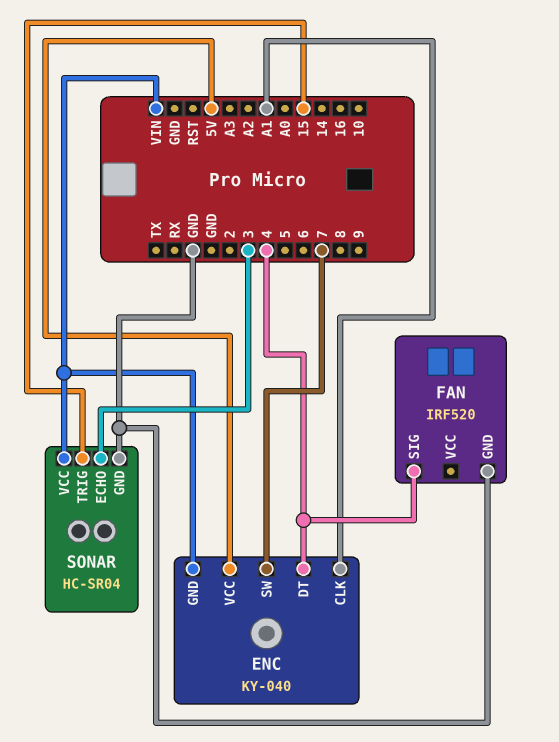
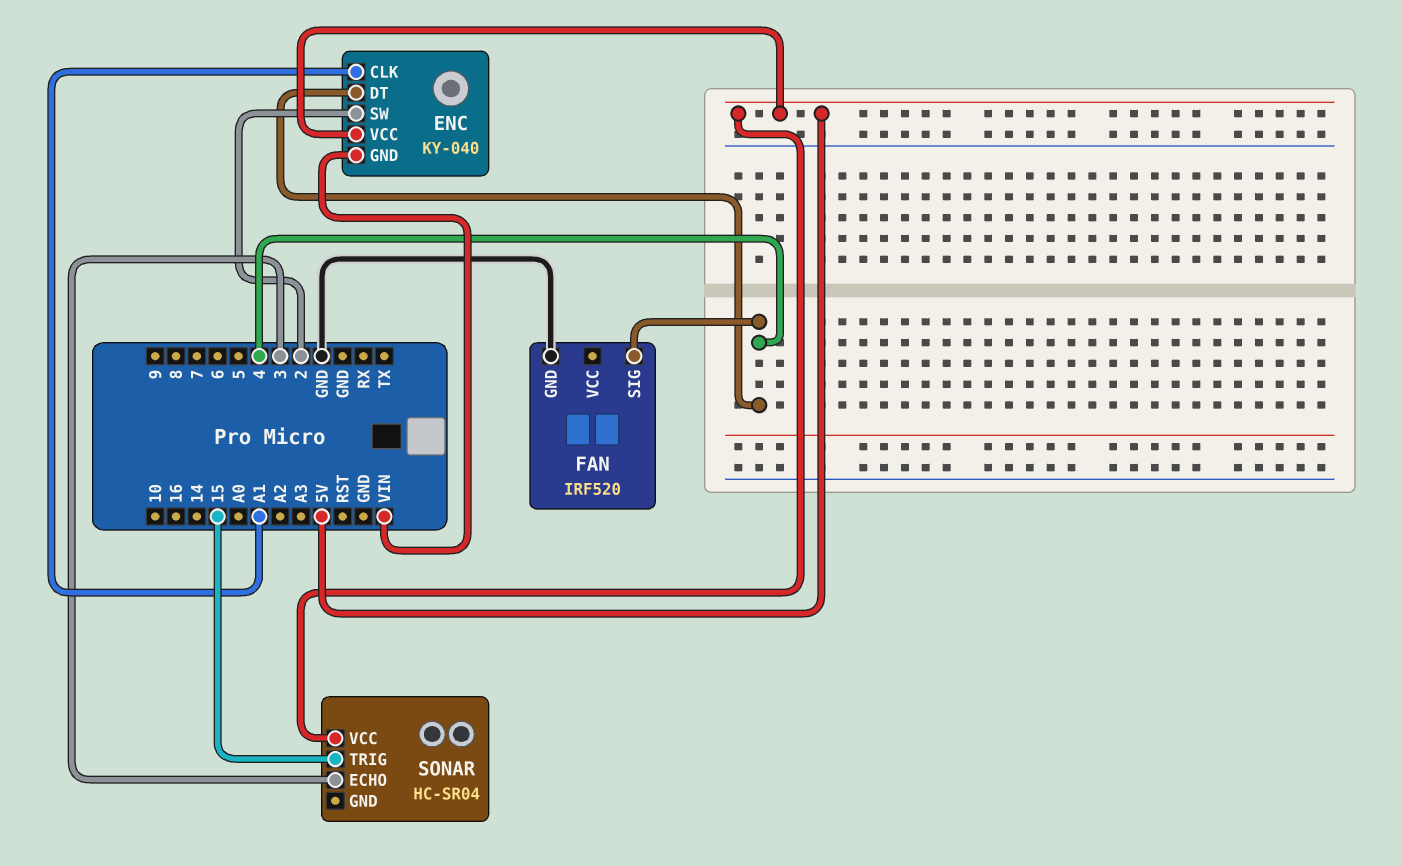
ENC pin SW: 7 -> 2
SONAR pin GND: GND -> none
SONAR pin VCC: VIN -> 5V

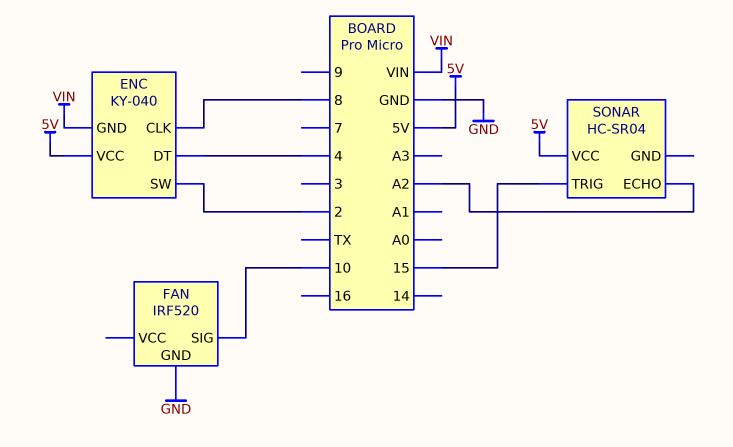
ENC pin CLK: A1 -> 8
FAN pin SIG: 4 -> 10
SONAR pin ECHO: 3 -> A2

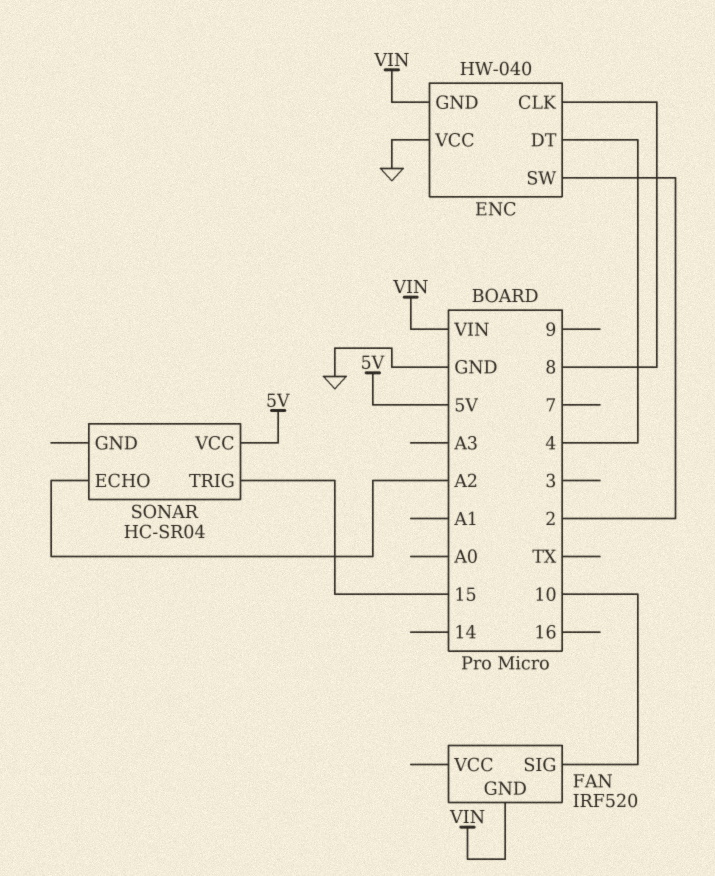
ENC: KY-040 -> HW-040
ENC pin VCC: 5V -> GND
FAN pin GND: GND -> VIN

